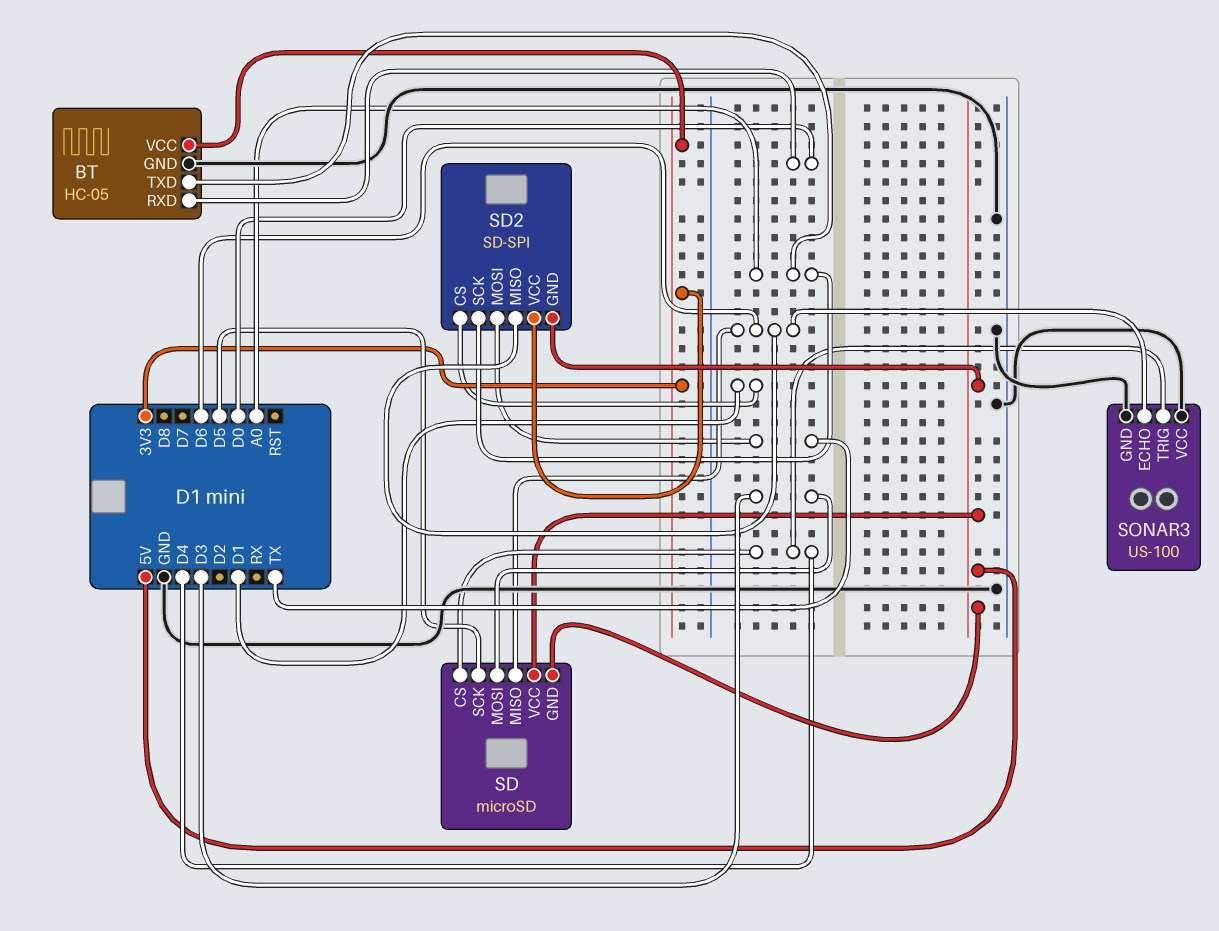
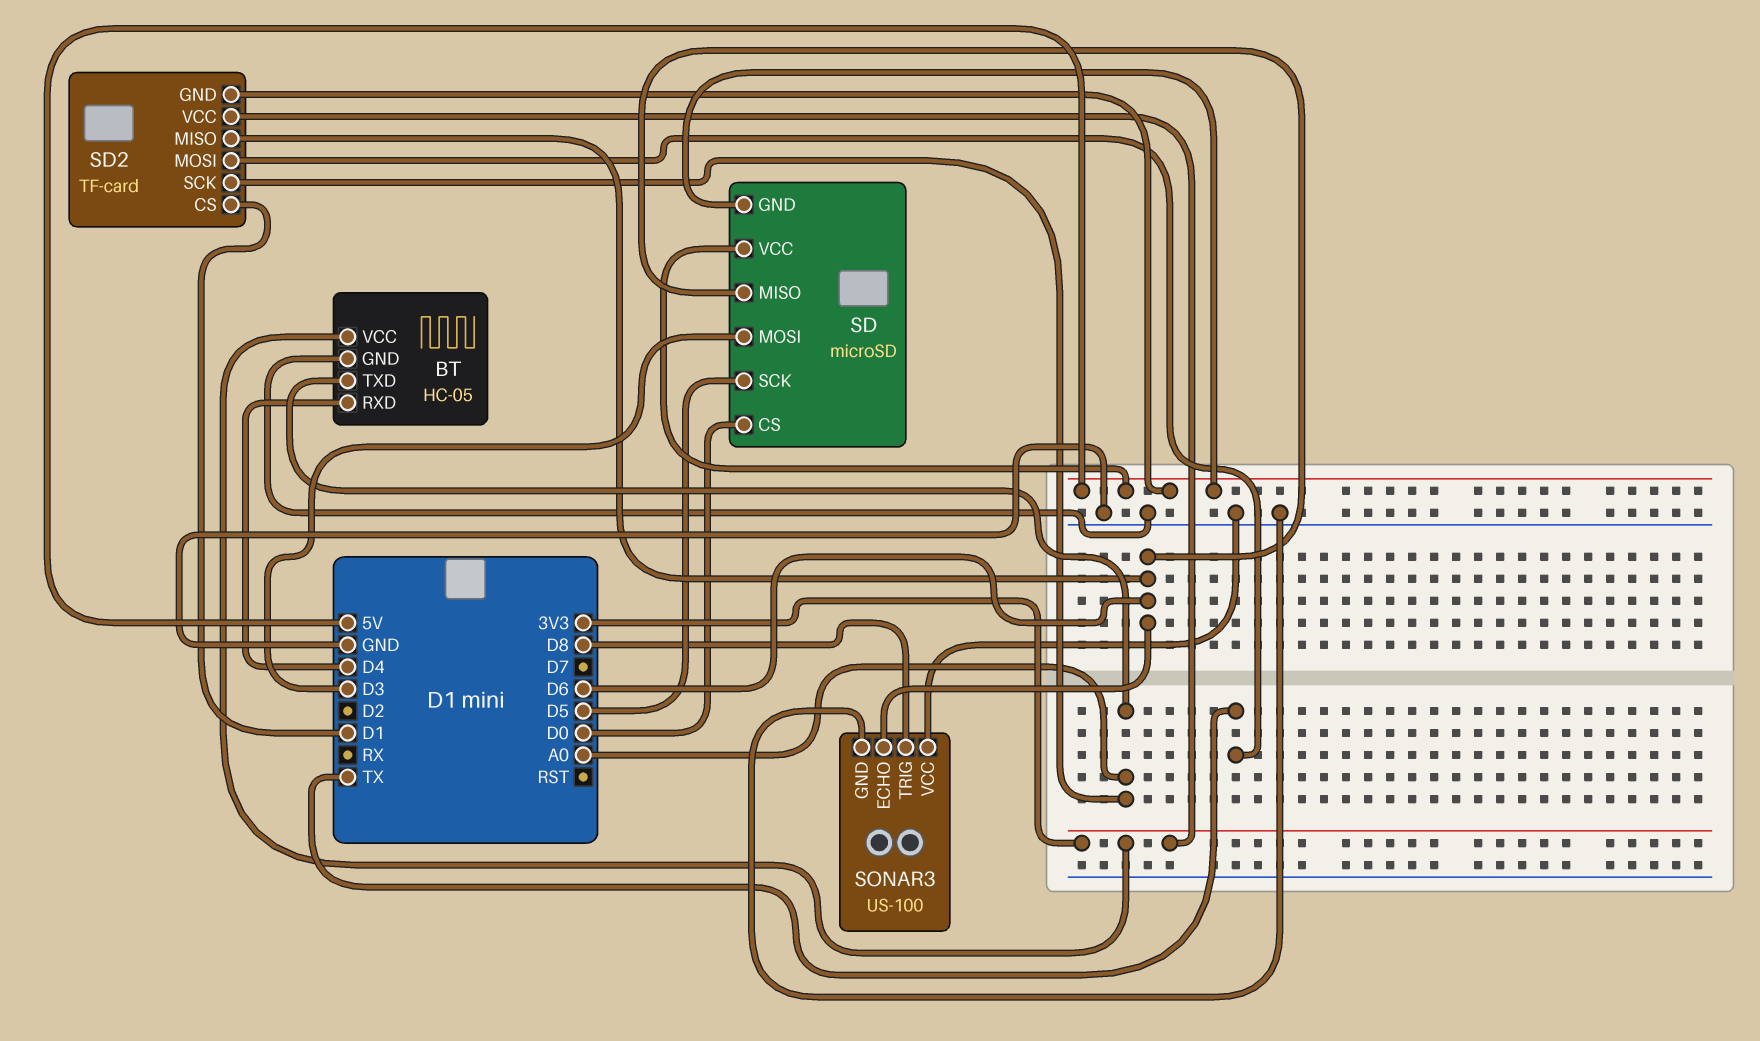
BT pin RXD: D0 -> D4
SD pin CS: D4 -> D0
SD2: SD-SPI -> TF-card
SONAR3 pin TRIG: D4 -> D8

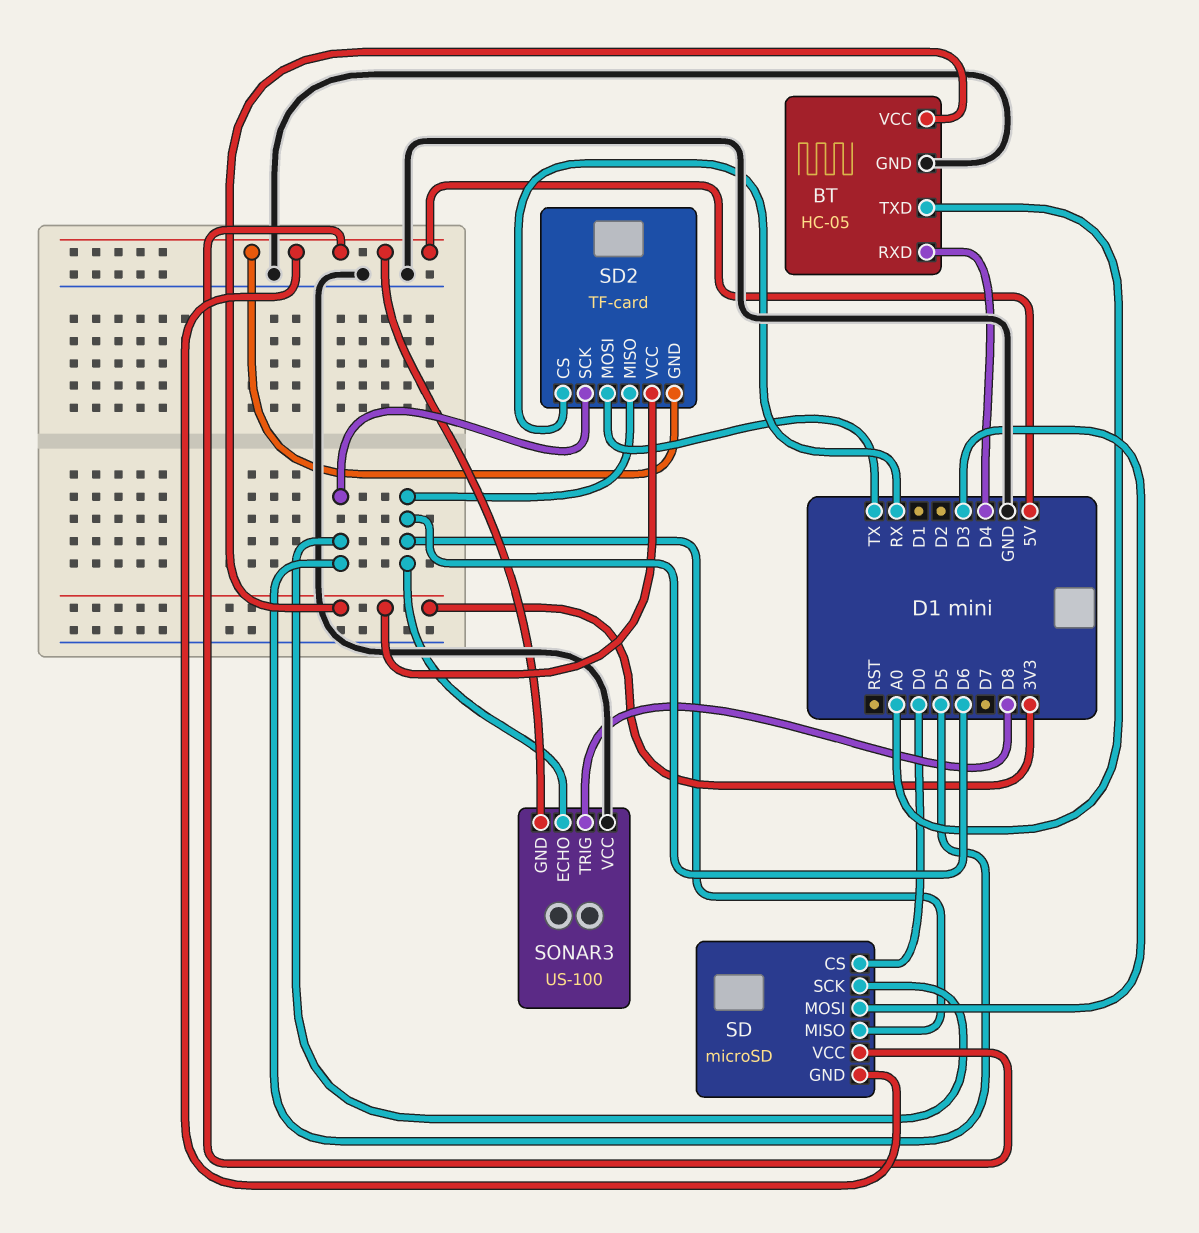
SD2 pin CS: D1 -> RX
SD2 pin SCK: A0 -> D5
SONAR3 pin GND: GND -> 5V

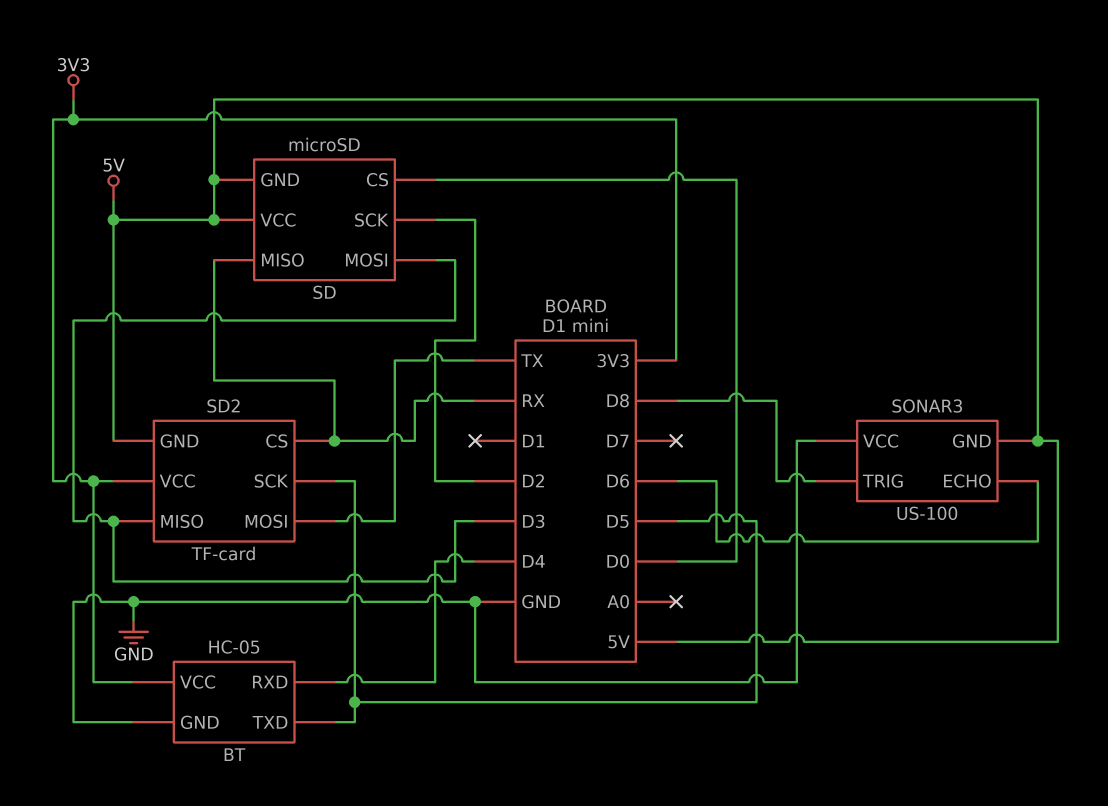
BT pin TXD: A0 -> D5
SD pin MISO: D6 -> RX
SD pin SCK: D5 -> D2
SD2 pin MISO: D6 -> D3

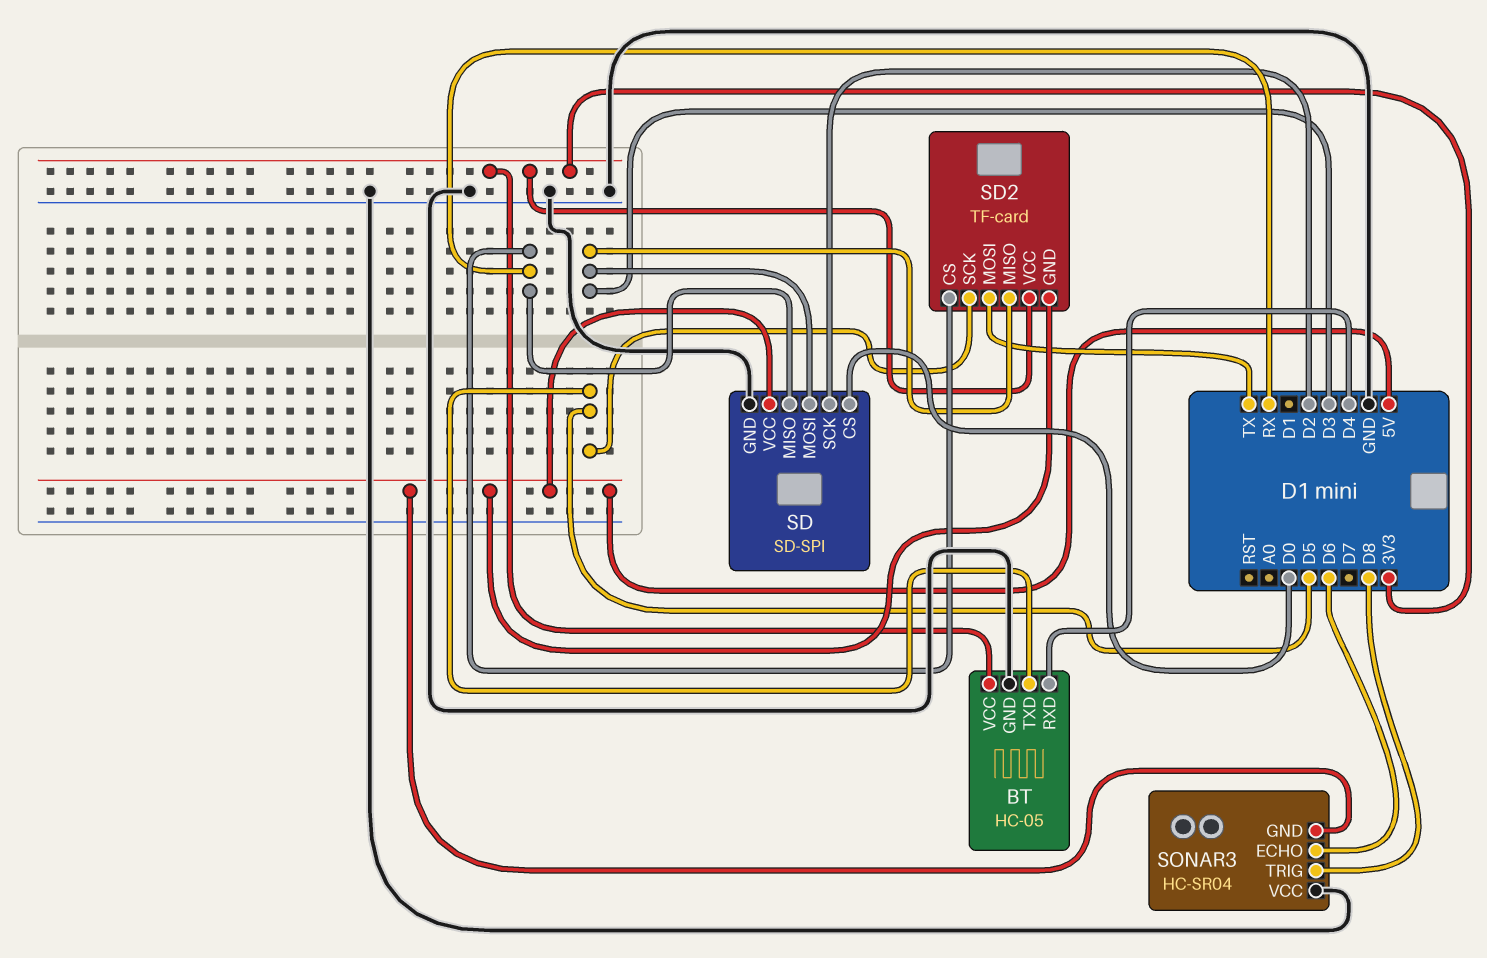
SD: microSD -> SD-SPI
SD pin GND: 5V -> GND
SONAR3: US-100 -> HC-SR04

